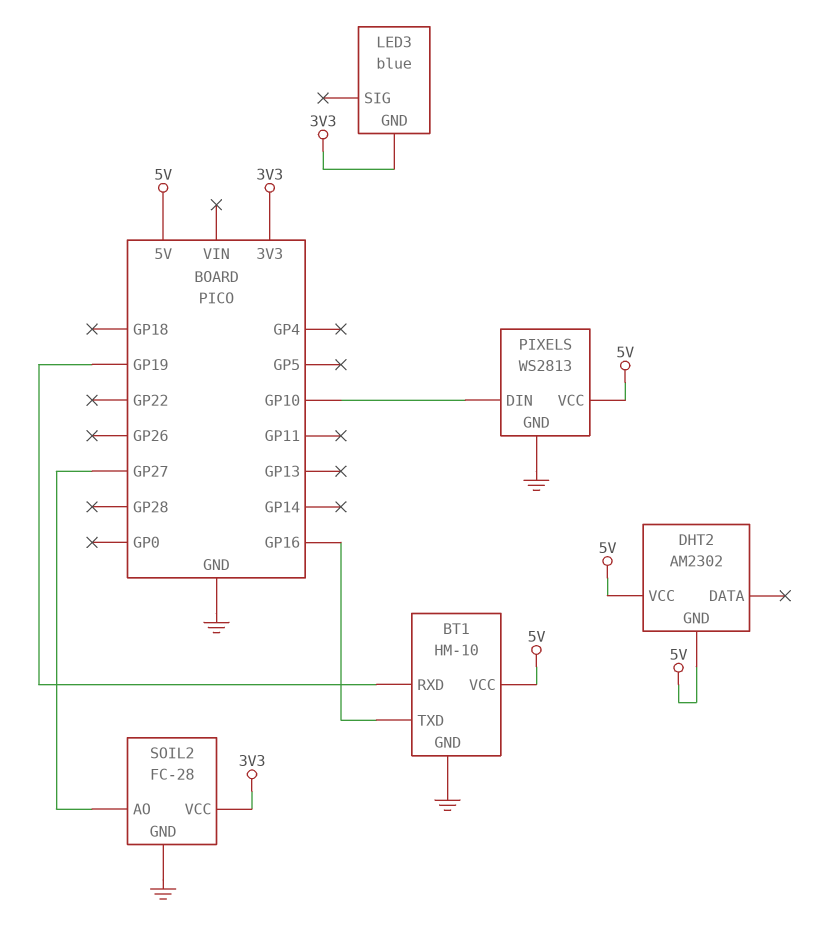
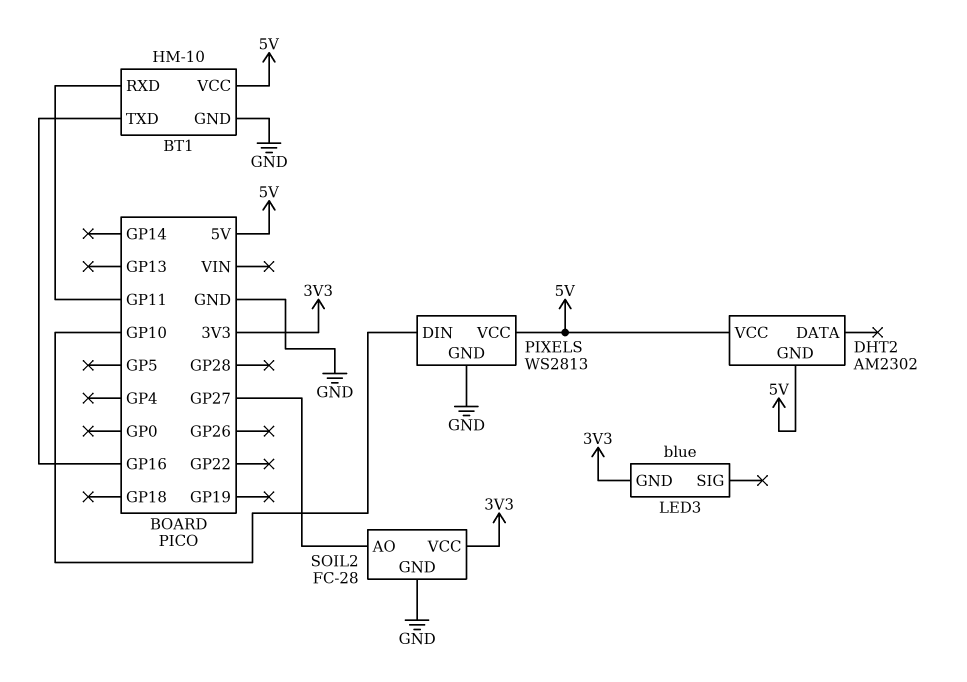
BT1 pin RXD: GP19 -> GP11

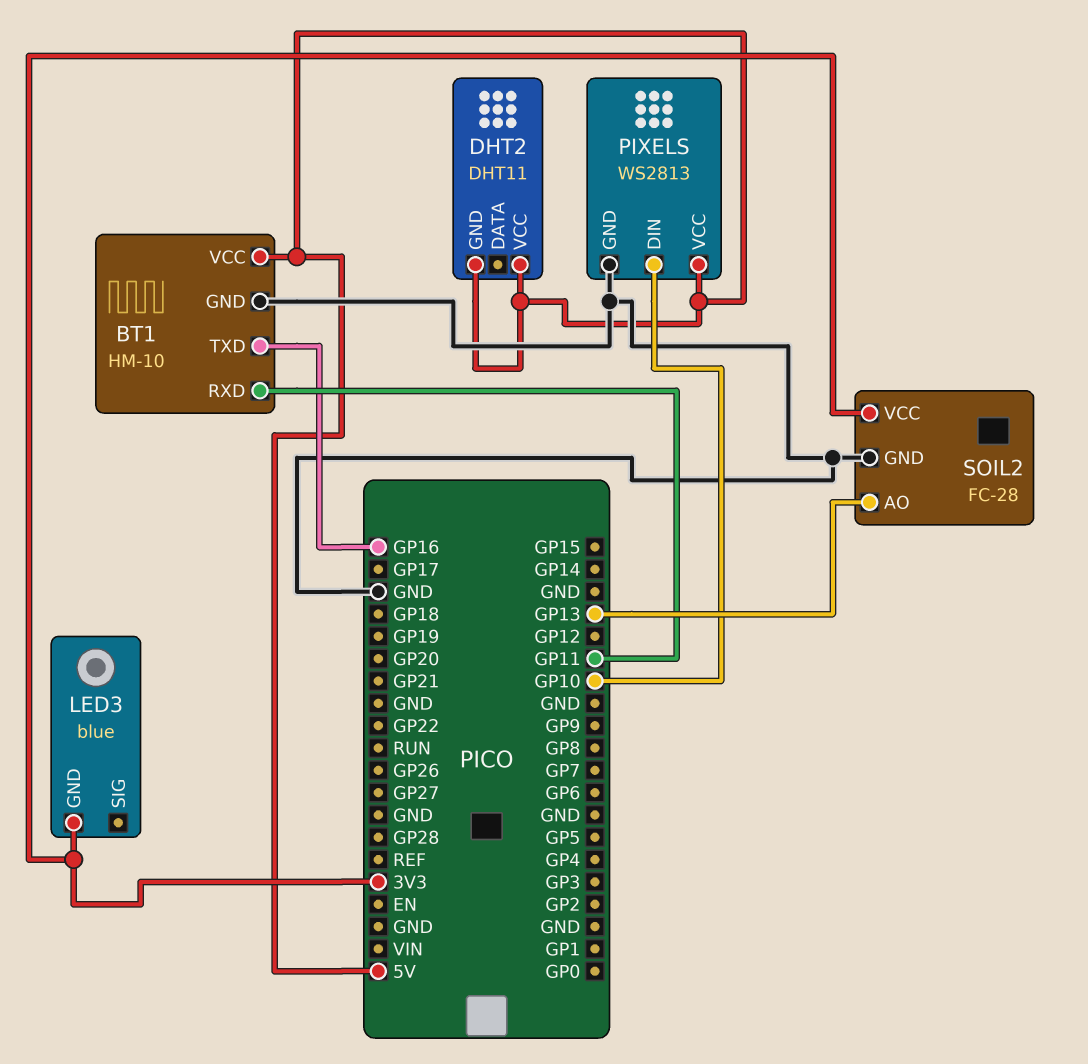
DHT2: AM2302 -> DHT11
SOIL2 pin AO: GP27 -> GP13

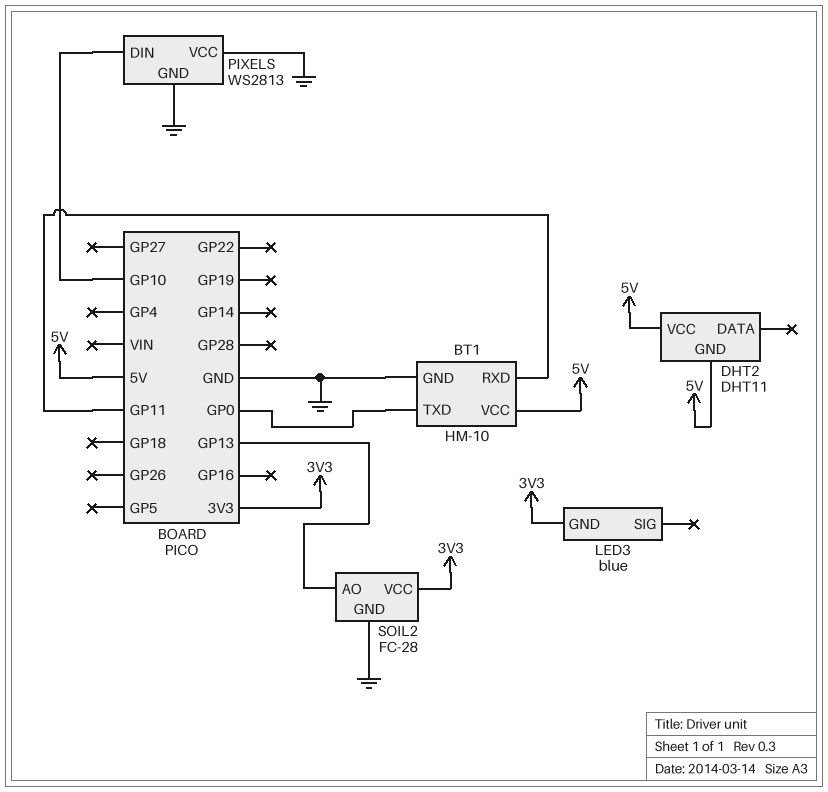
BT1 pin TXD: GP16 -> GP0
PIXELS pin VCC: 5V -> GND

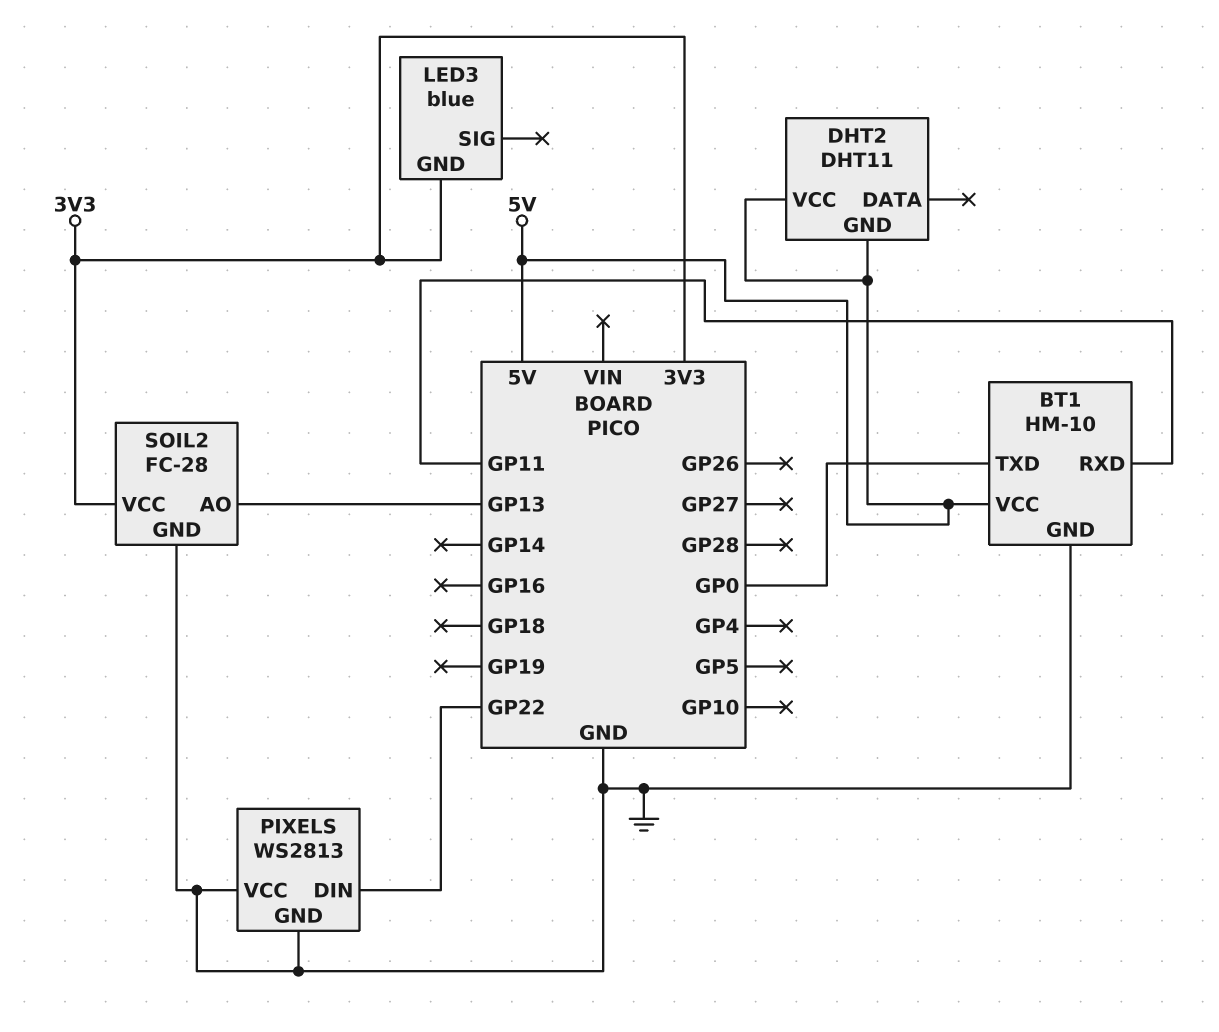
PIXELS pin DIN: GP10 -> GP22

